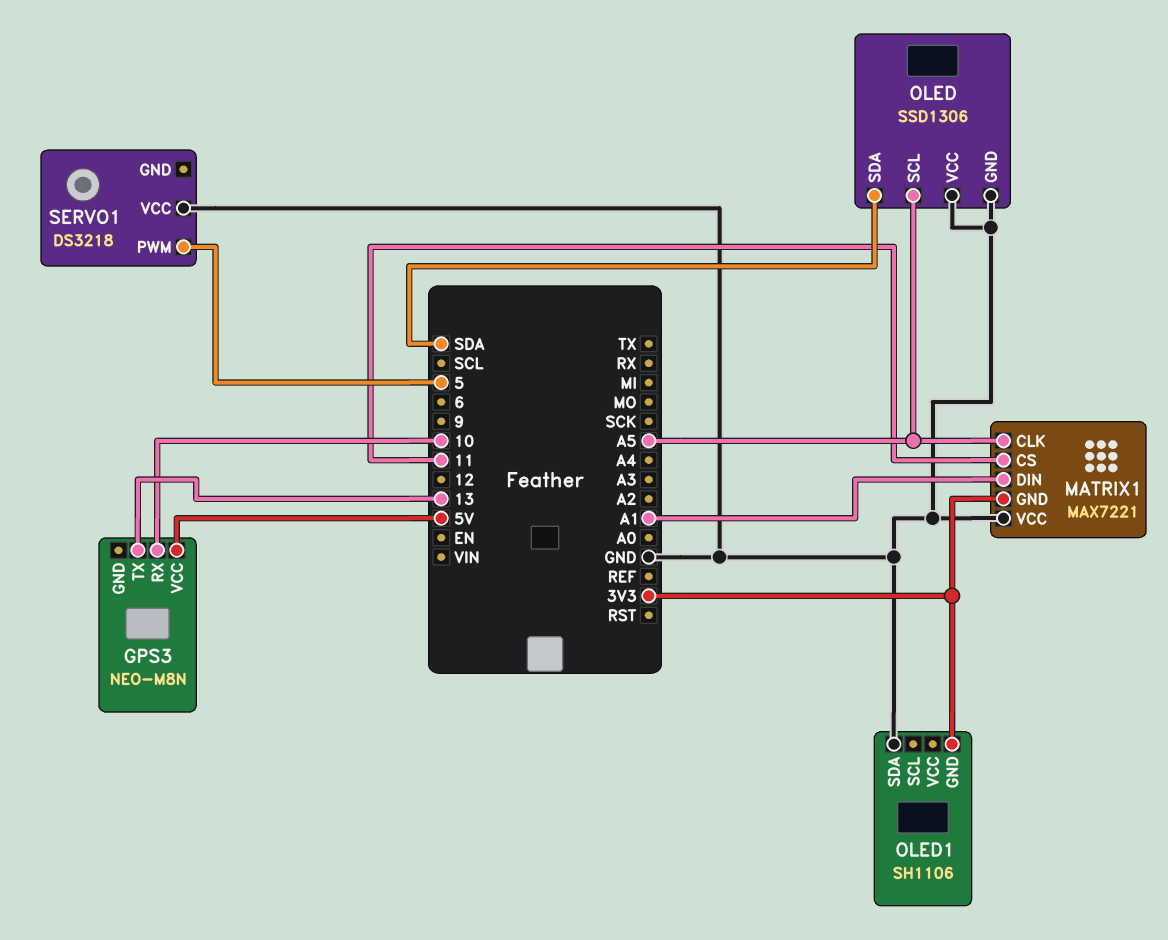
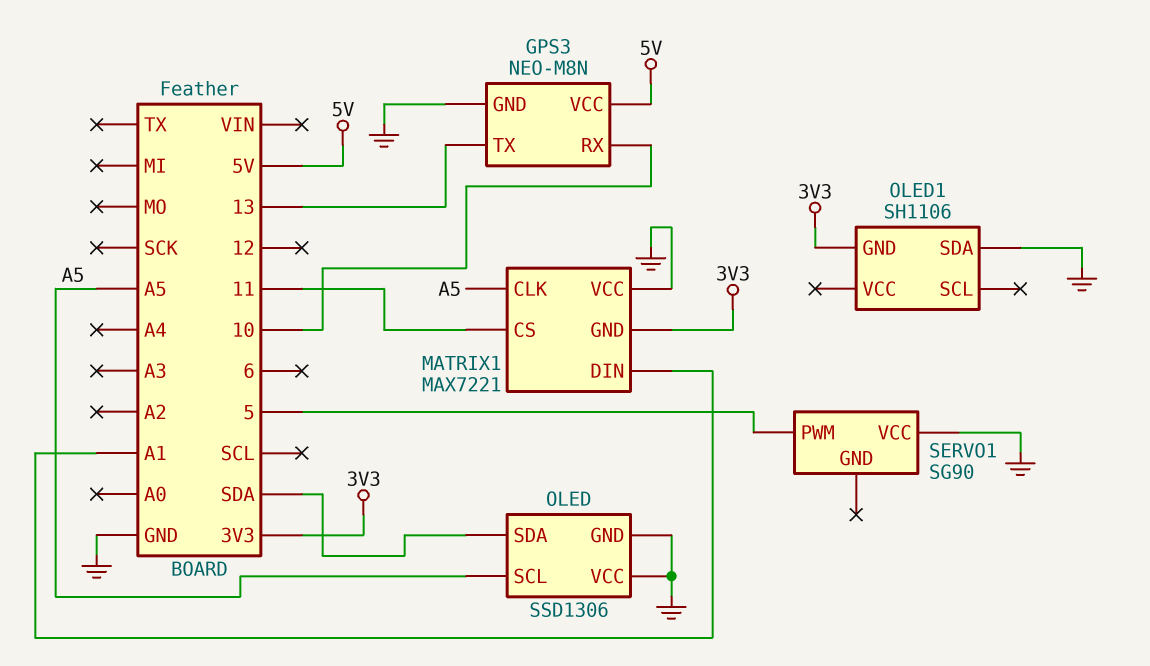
GPS3 pin GND: none -> GND
SERVO1: DS3218 -> SG90

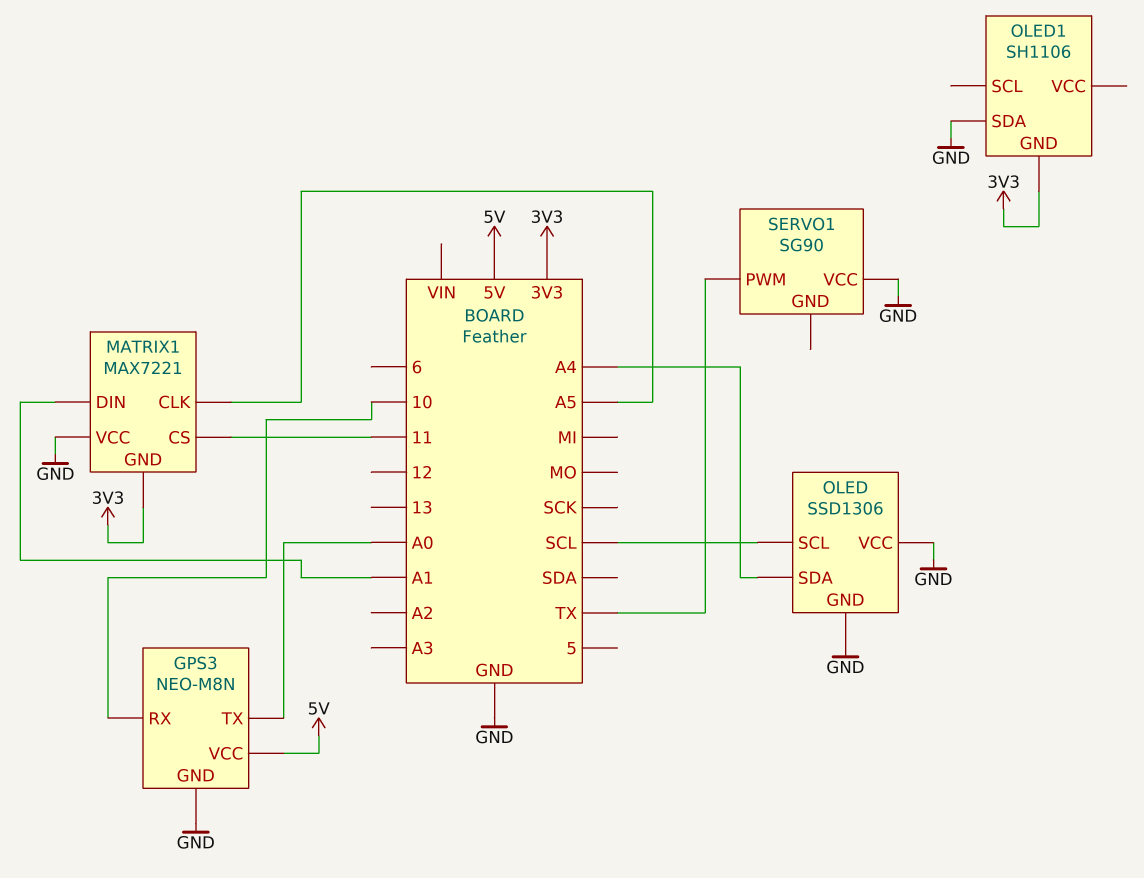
GPS3 pin TX: 13 -> A0
OLED pin SCL: A5 -> SCL
OLED pin SDA: SDA -> A4
SERVO1 pin PWM: 5 -> TX

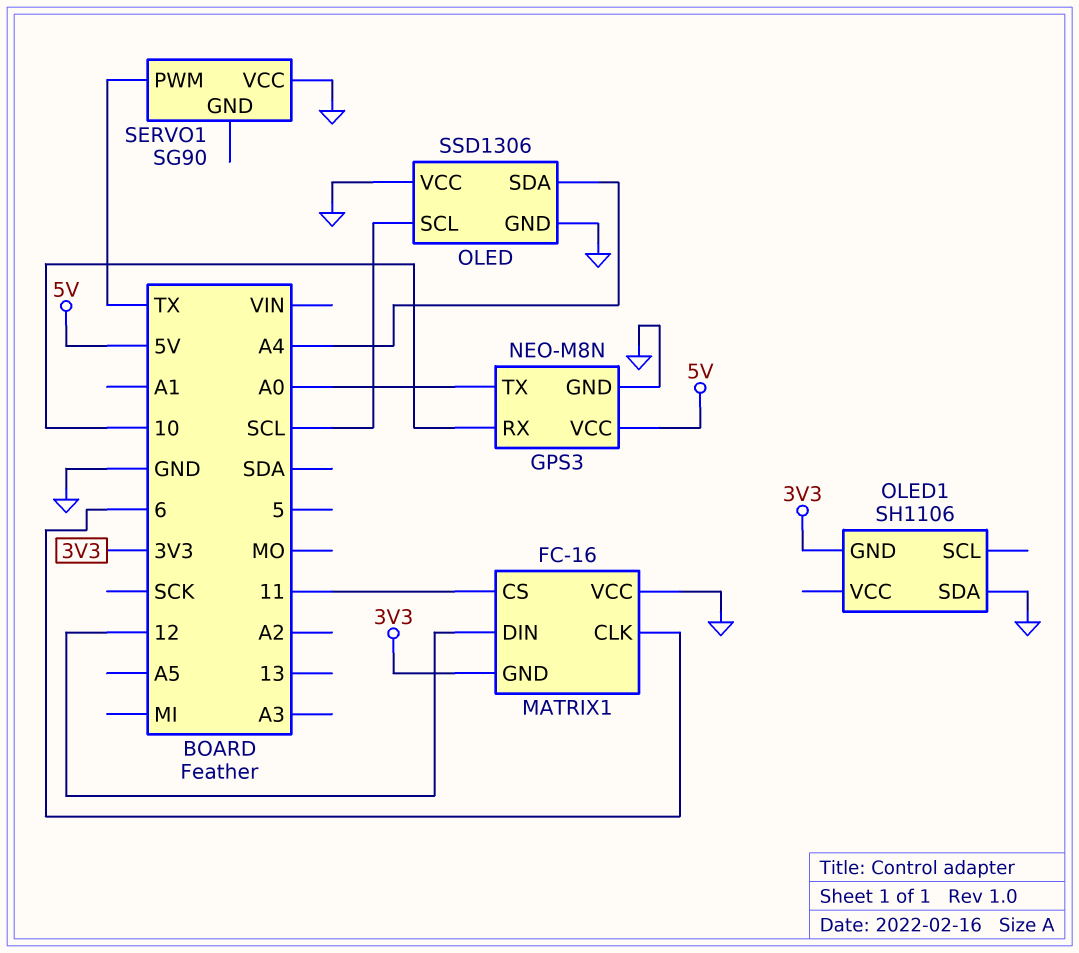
MATRIX1: MAX7221 -> FC-16
MATRIX1 pin CLK: A5 -> 6
MATRIX1 pin DIN: A1 -> 12

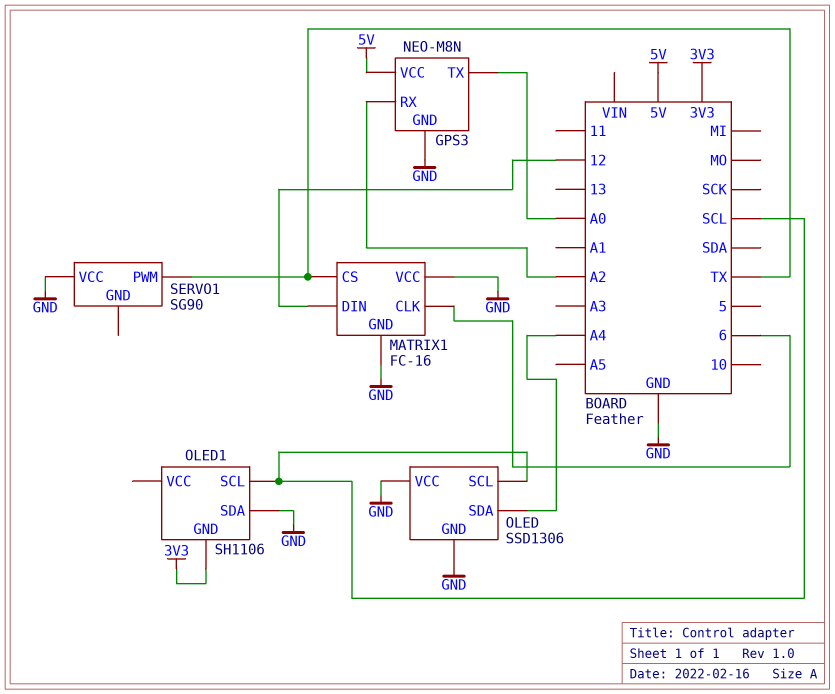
GPS3 pin RX: 10 -> A2
MATRIX1 pin CS: 11 -> TX
MATRIX1 pin GND: 3V3 -> GND
OLED1 pin SCL: none -> SCL

